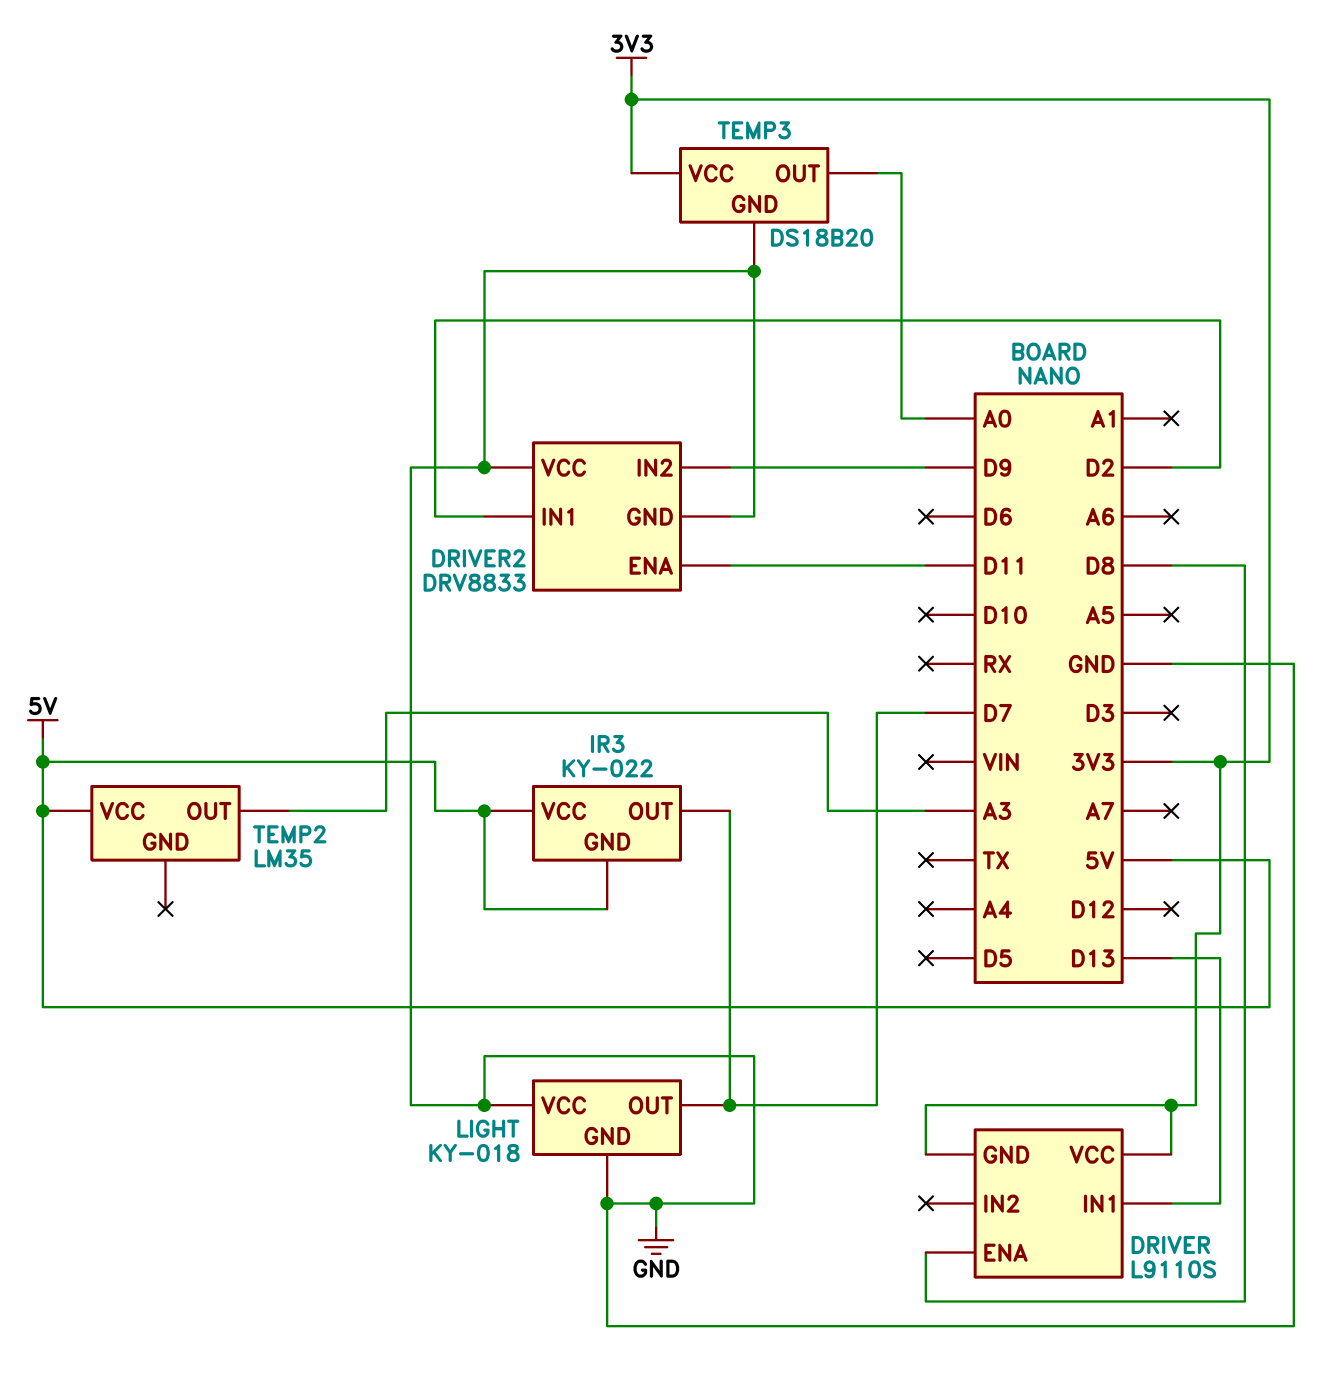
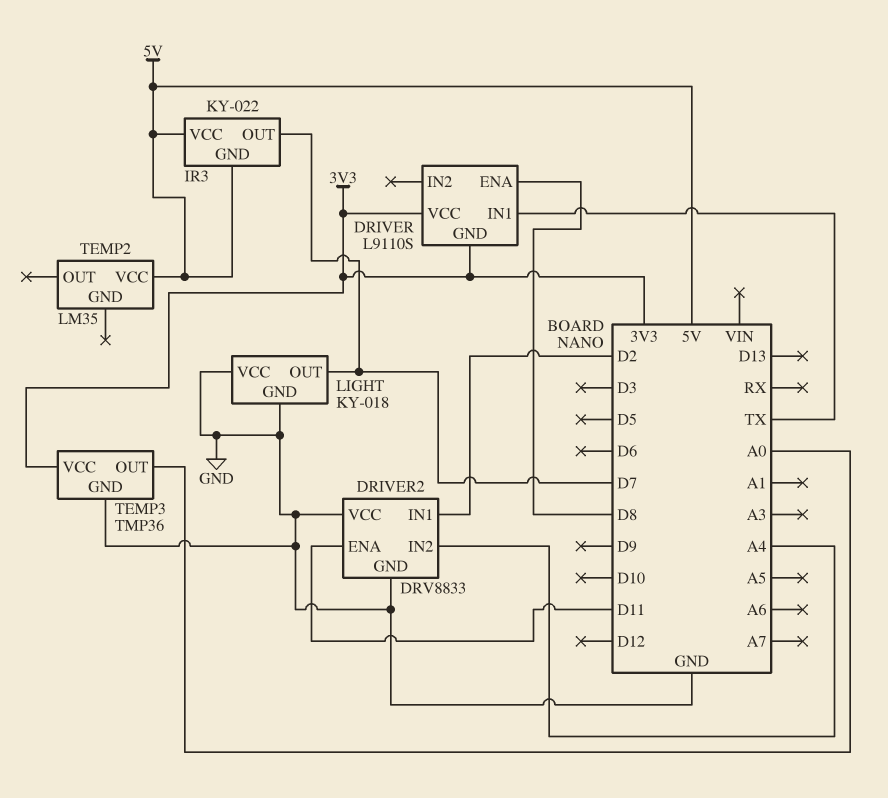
DRIVER pin IN1: D13 -> TX
DRIVER2 pin IN2: D9 -> A4
TEMP2 pin OUT: A3 -> none
TEMP3: DS18B20 -> TMP36

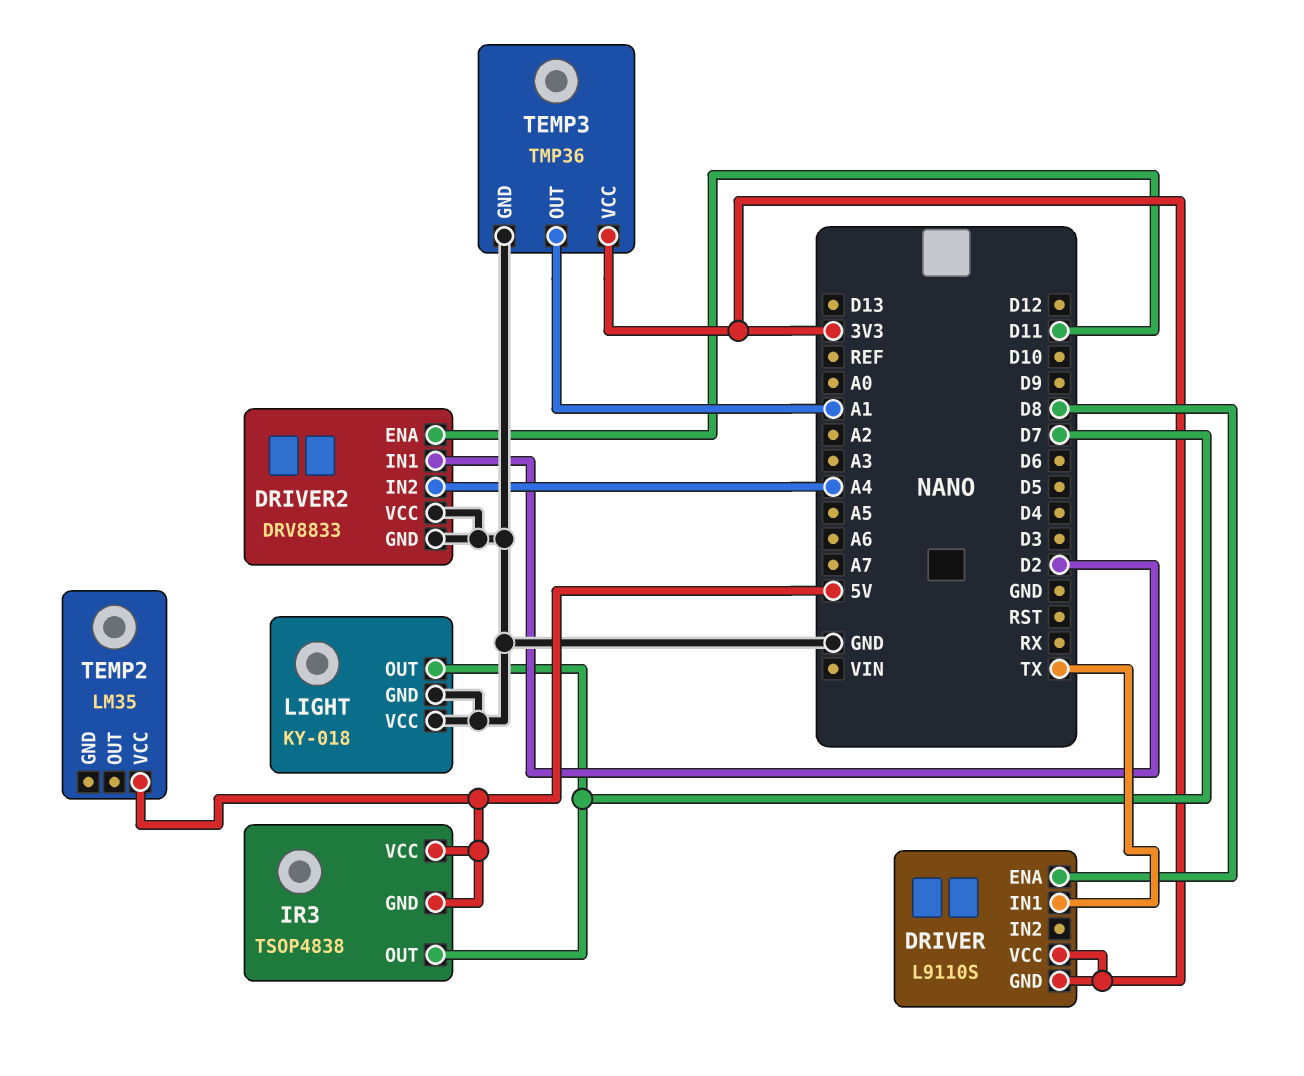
IR3: KY-022 -> TSOP4838
TEMP3 pin OUT: A0 -> A1

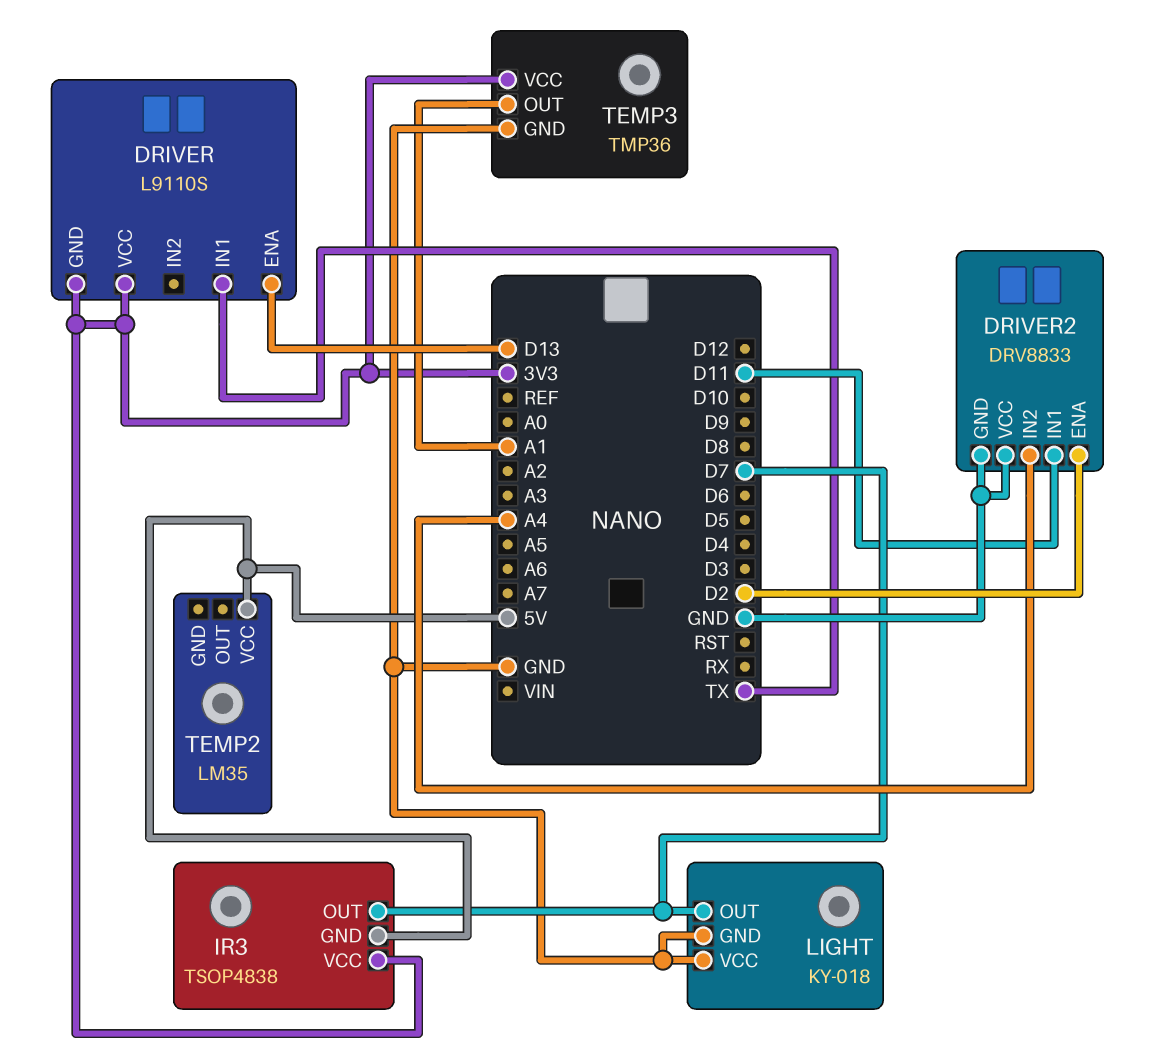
DRIVER pin ENA: D8 -> D13
DRIVER2 pin ENA: D11 -> D2
DRIVER2 pin IN1: D2 -> D11
IR3 pin VCC: 5V -> 3V3

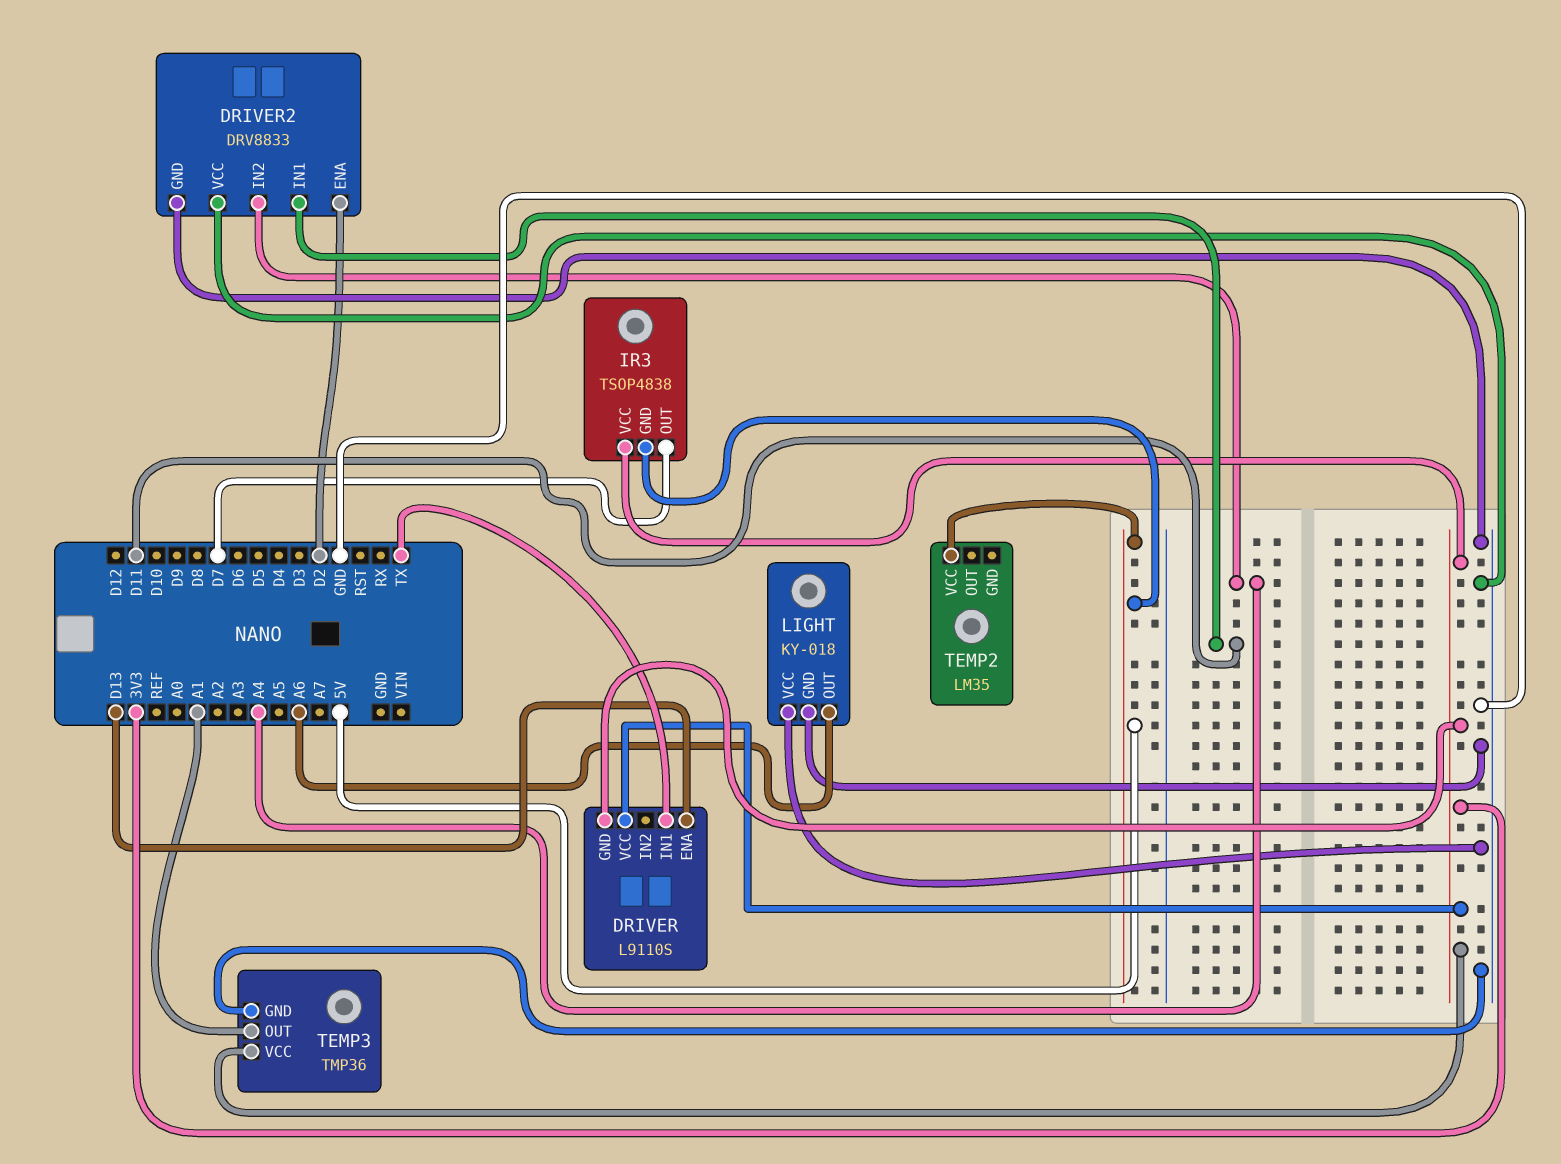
LIGHT pin OUT: D7 -> A6

